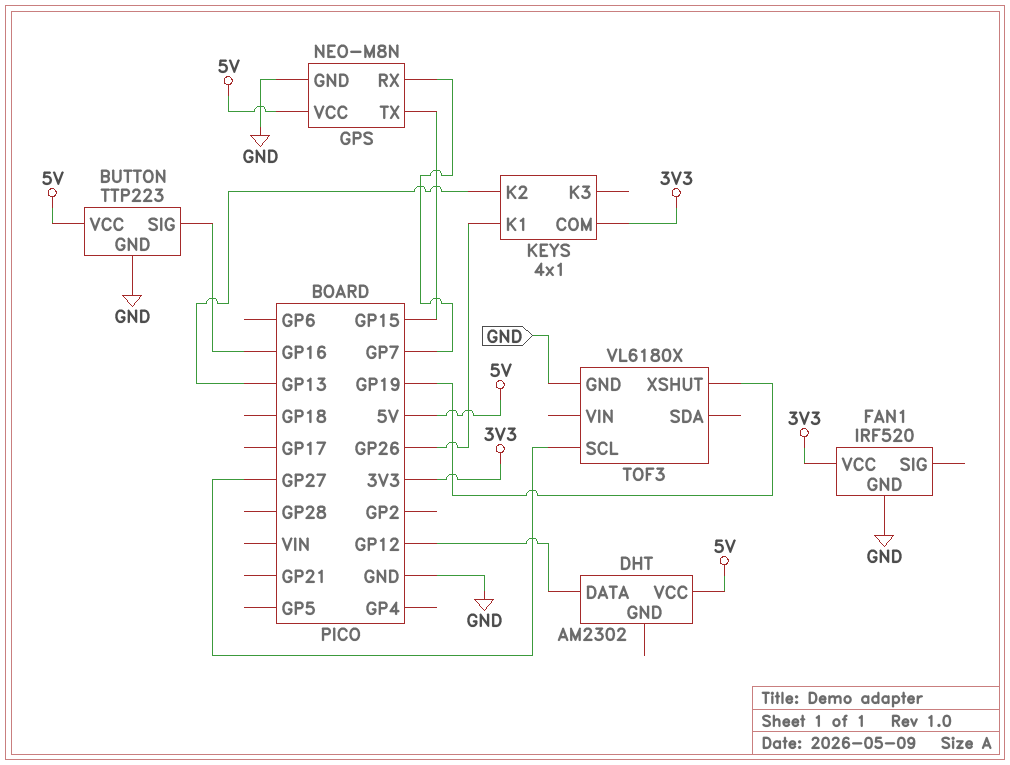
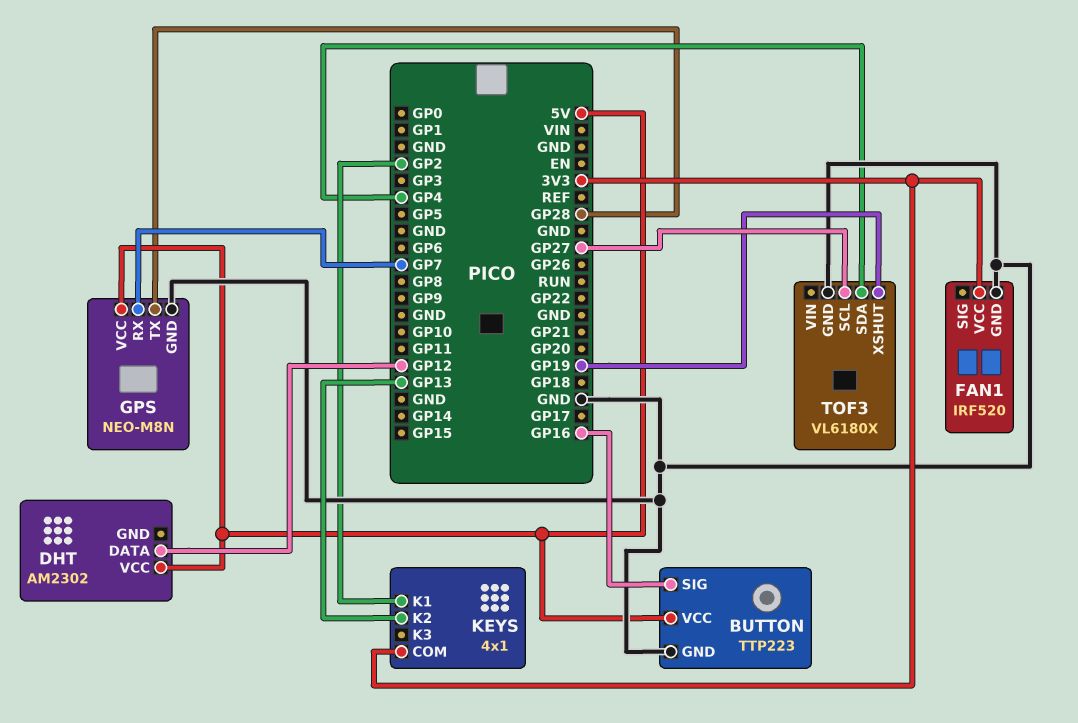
GPS pin TX: GP15 -> GP28
KEYS pin K1: GP26 -> GP2
TOF3 pin SDA: none -> GP4

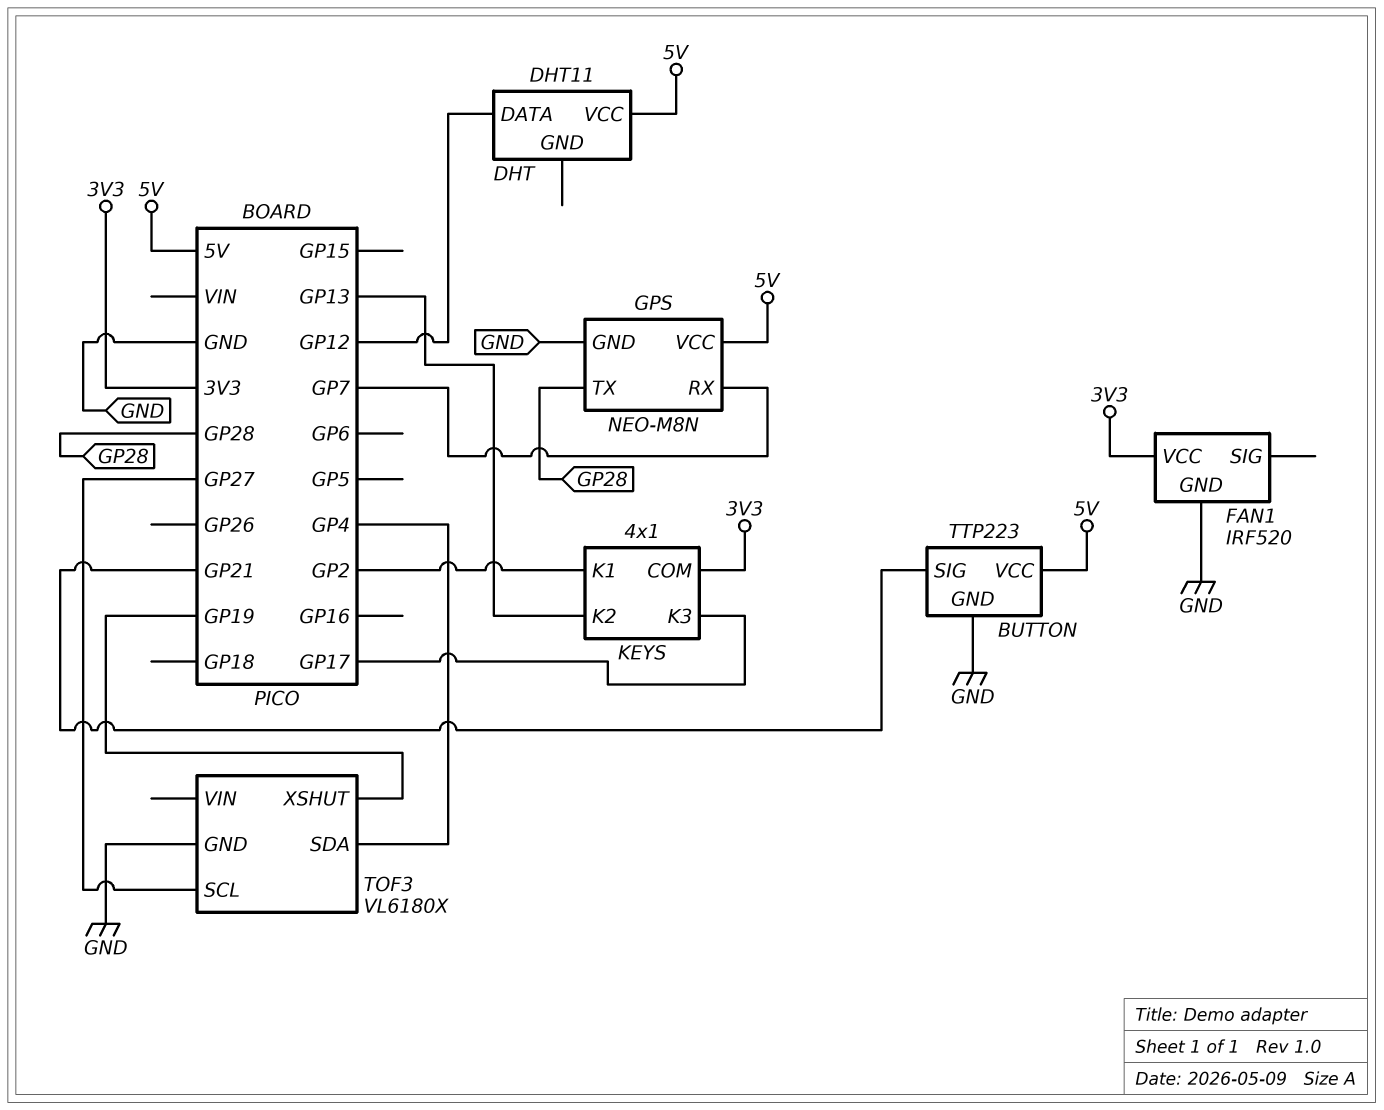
BUTTON pin SIG: GP16 -> GP21
DHT: AM2302 -> DHT11
KEYS pin K3: none -> GP17

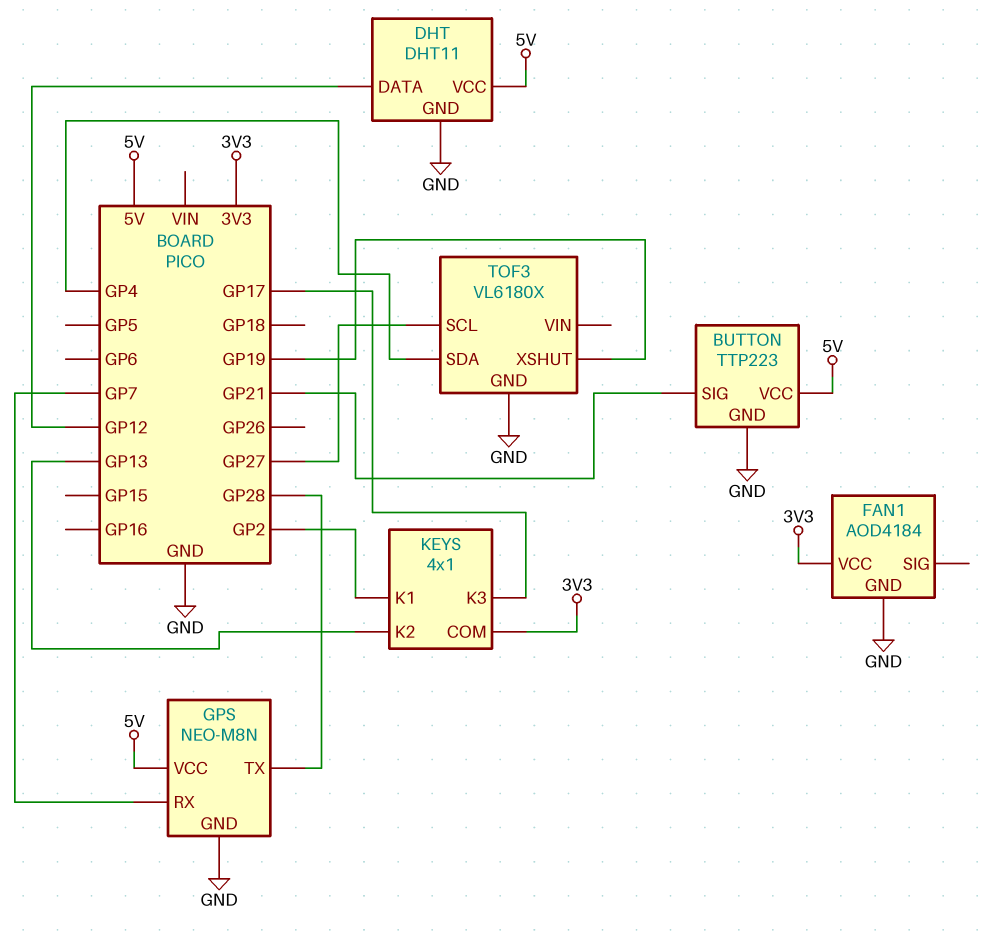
DHT pin GND: none -> GND
FAN1: IRF520 -> AOD4184

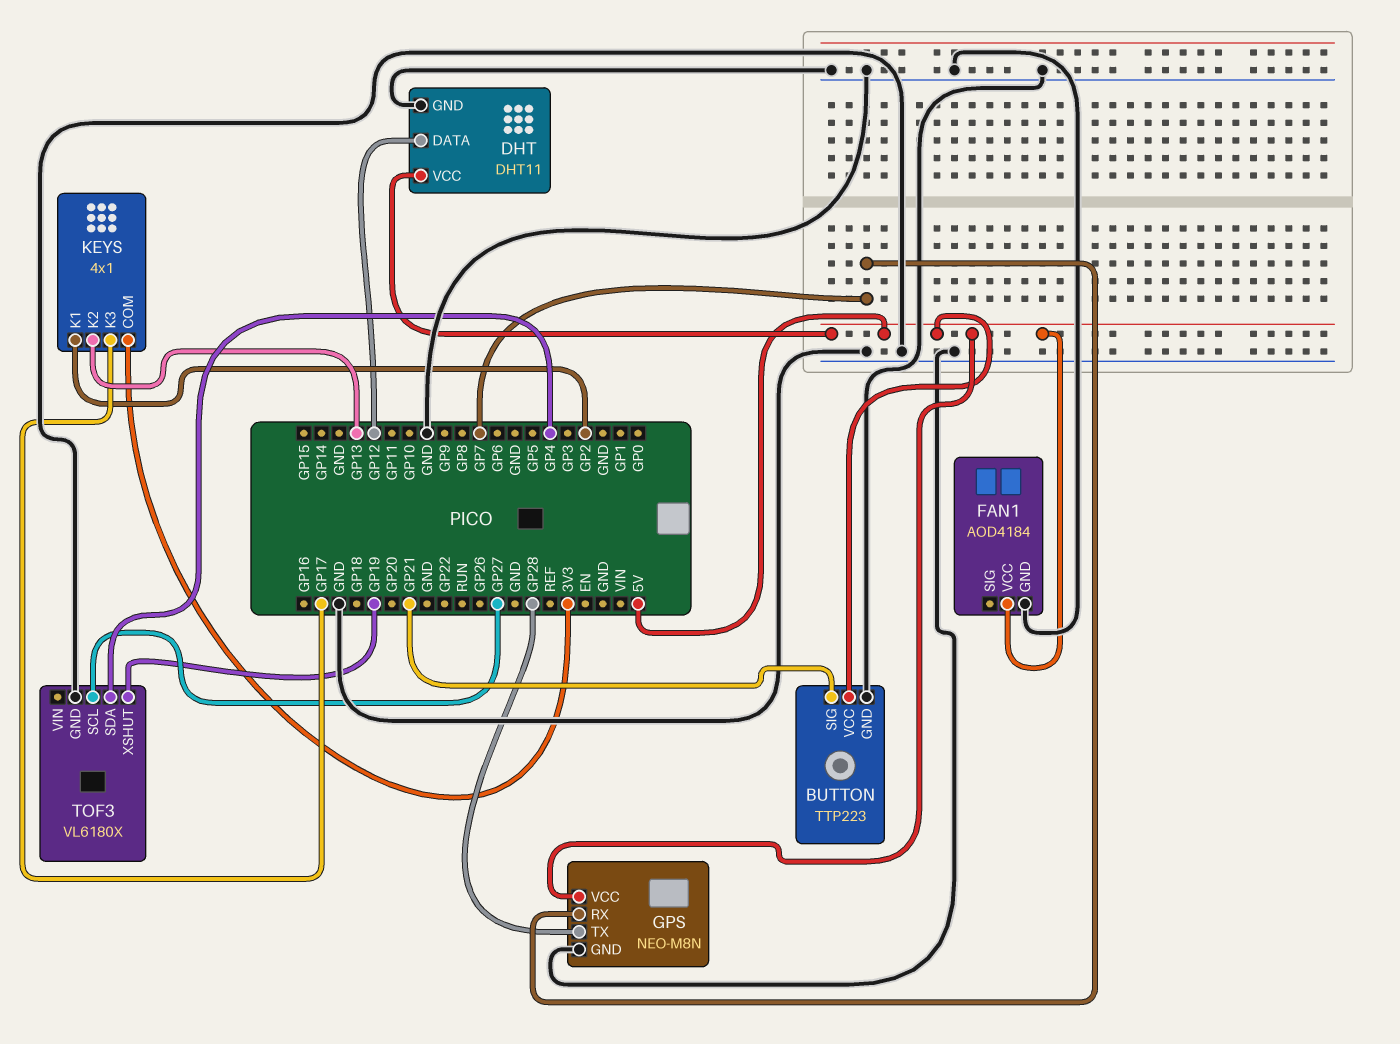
FAN1 pin VCC: 3V3 -> 5V

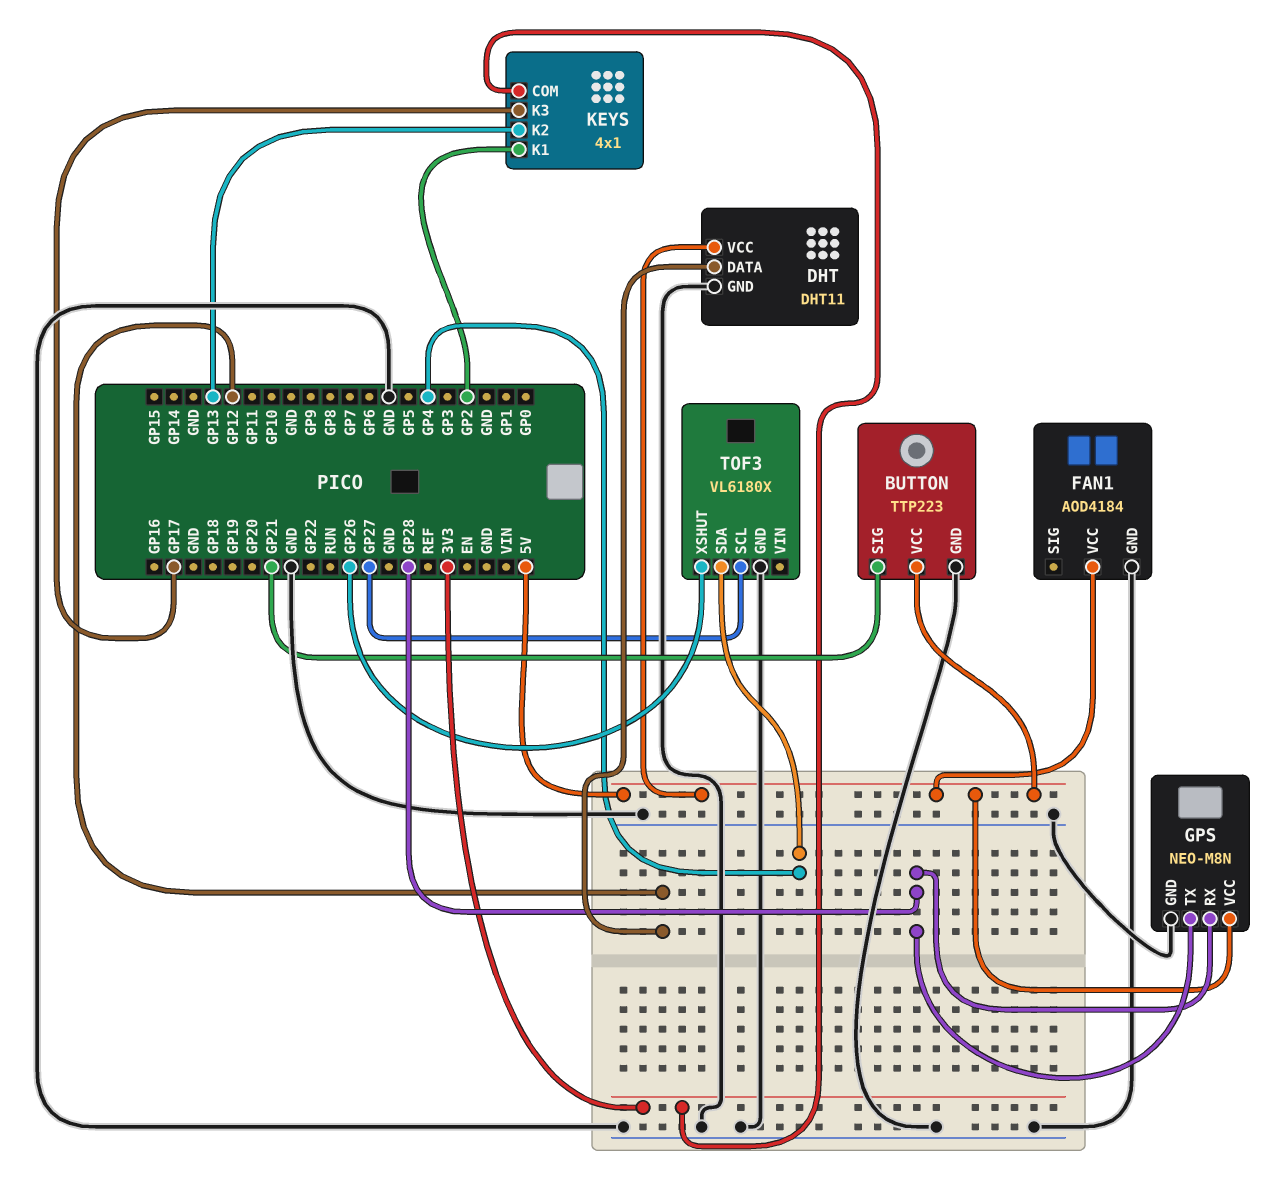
GPS pin RX: GP7 -> GP28
TOF3 pin XSHUT: GP19 -> GP26

